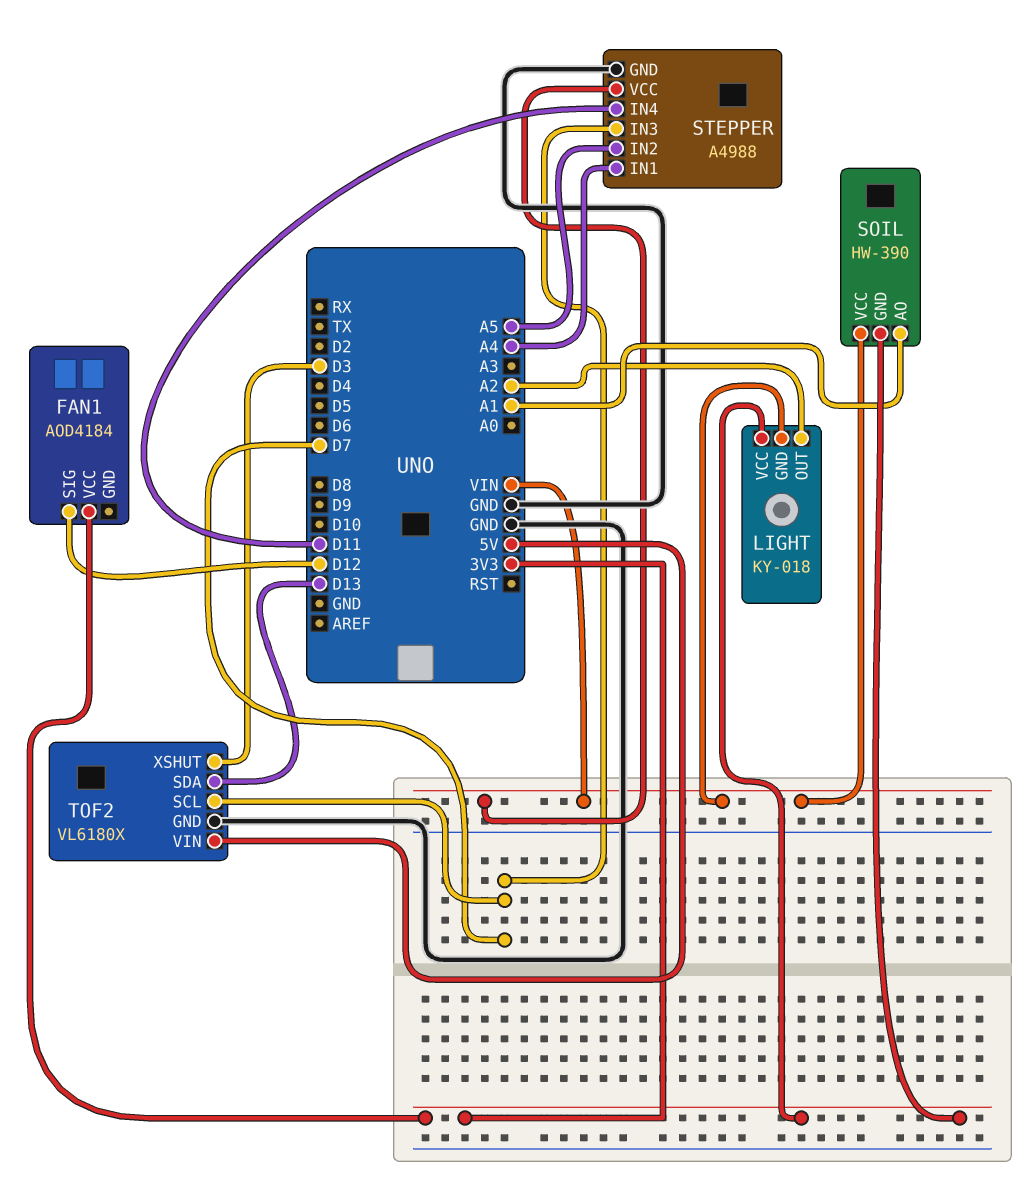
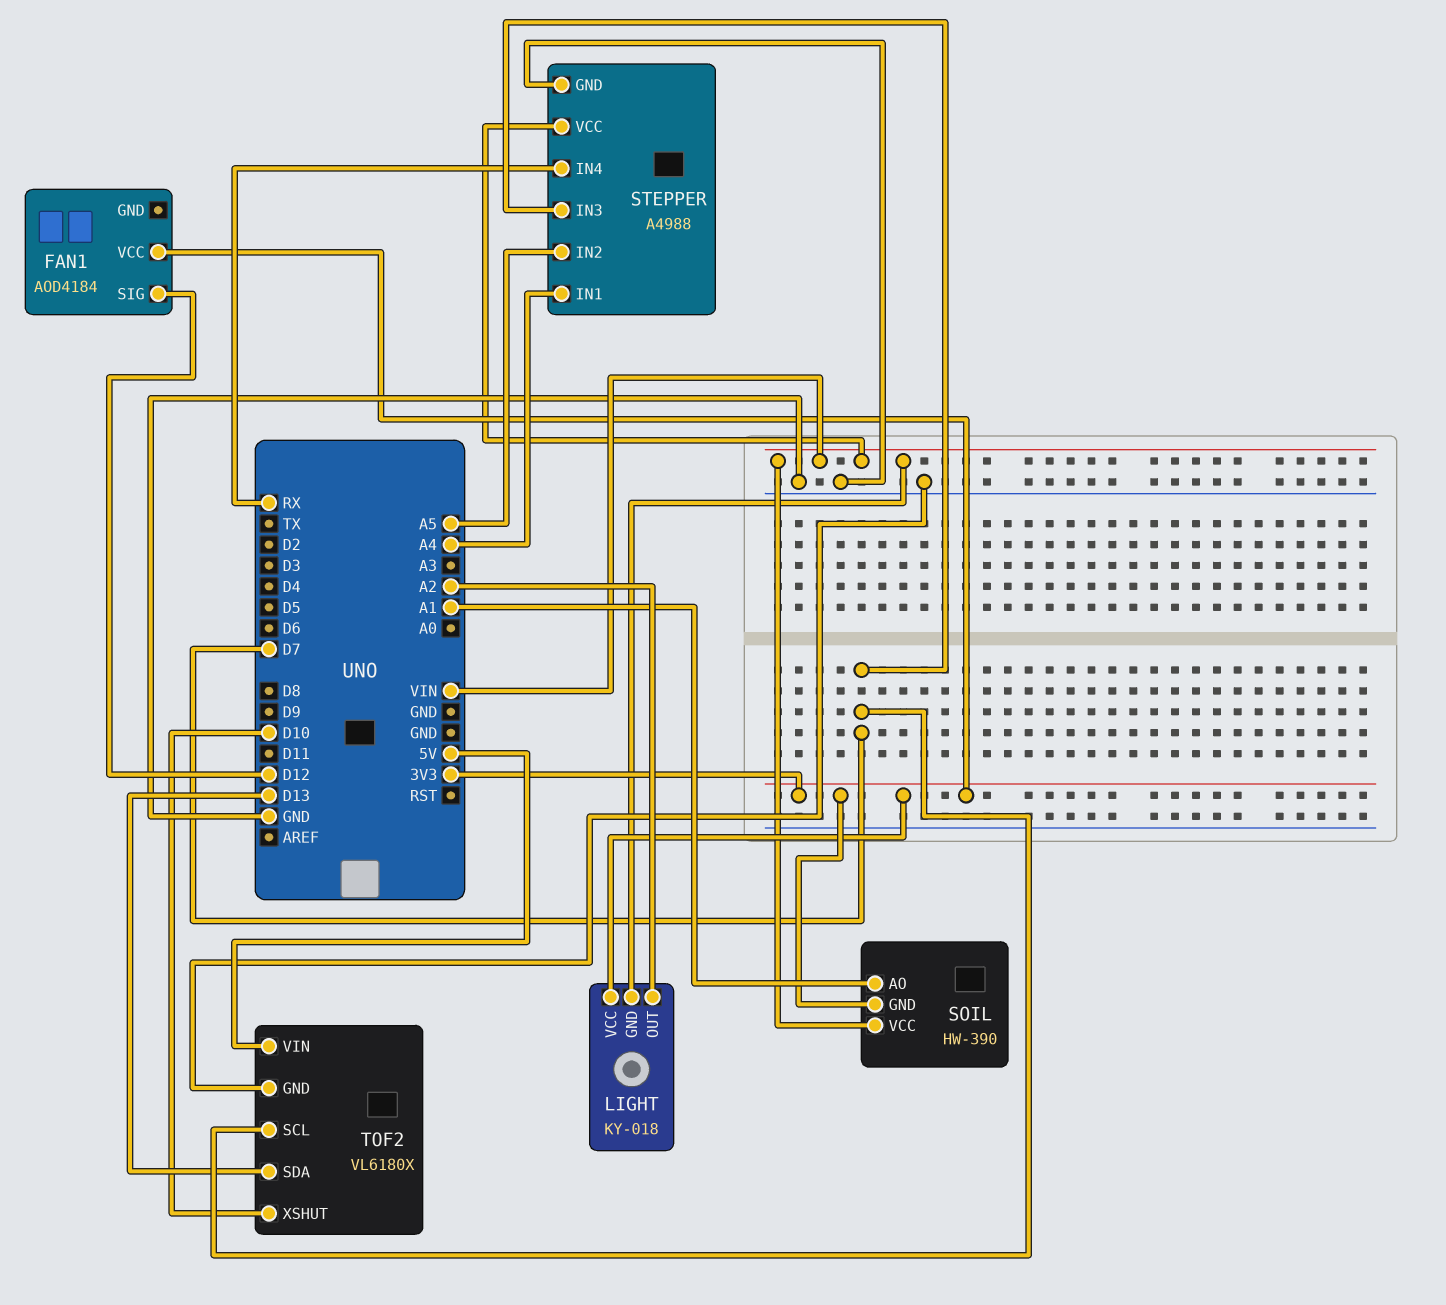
STEPPER pin IN4: D11 -> RX
TOF2 pin XSHUT: D3 -> D10

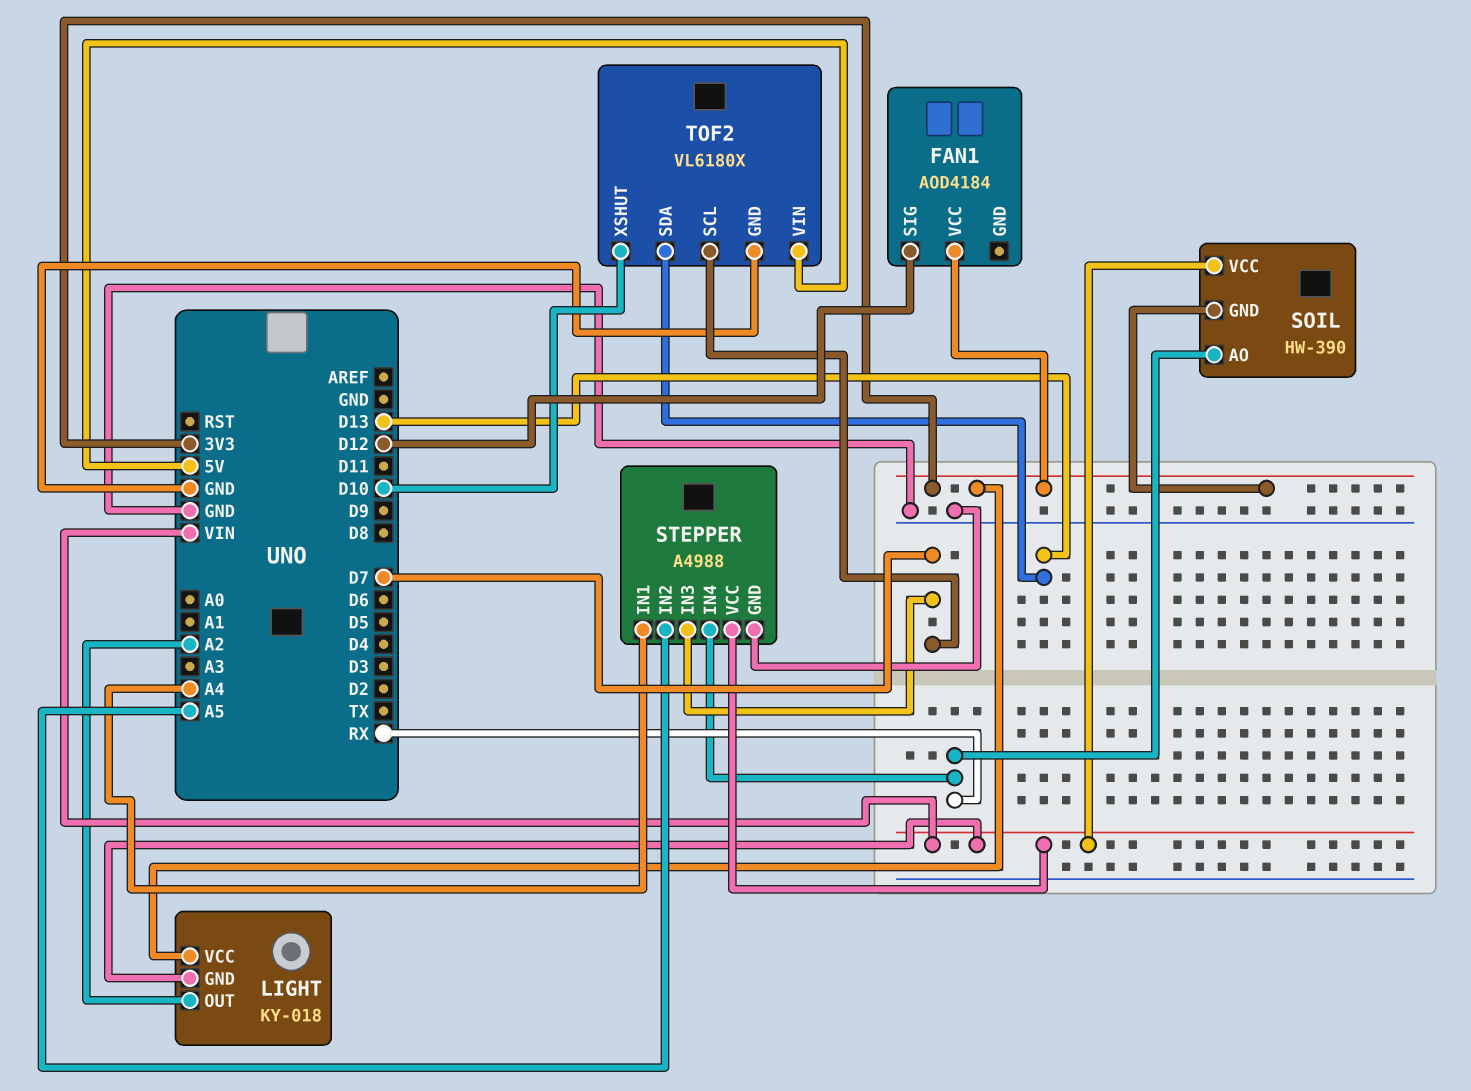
SOIL pin AO: A1 -> RX

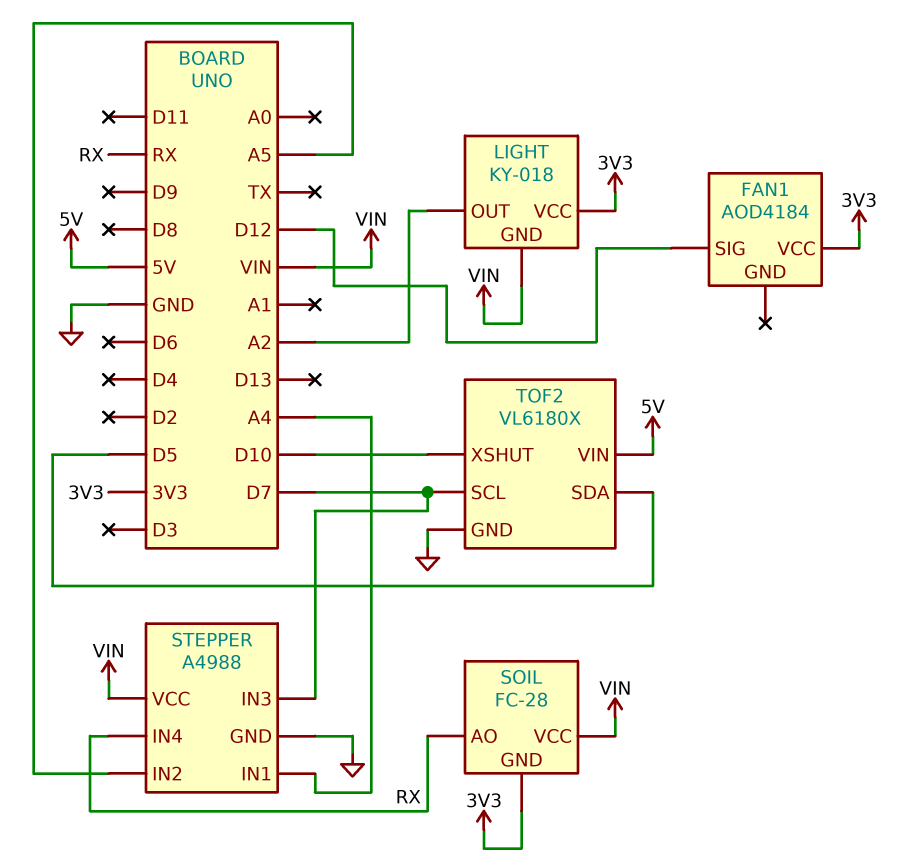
SOIL: HW-390 -> FC-28
TOF2 pin SDA: D13 -> D5

